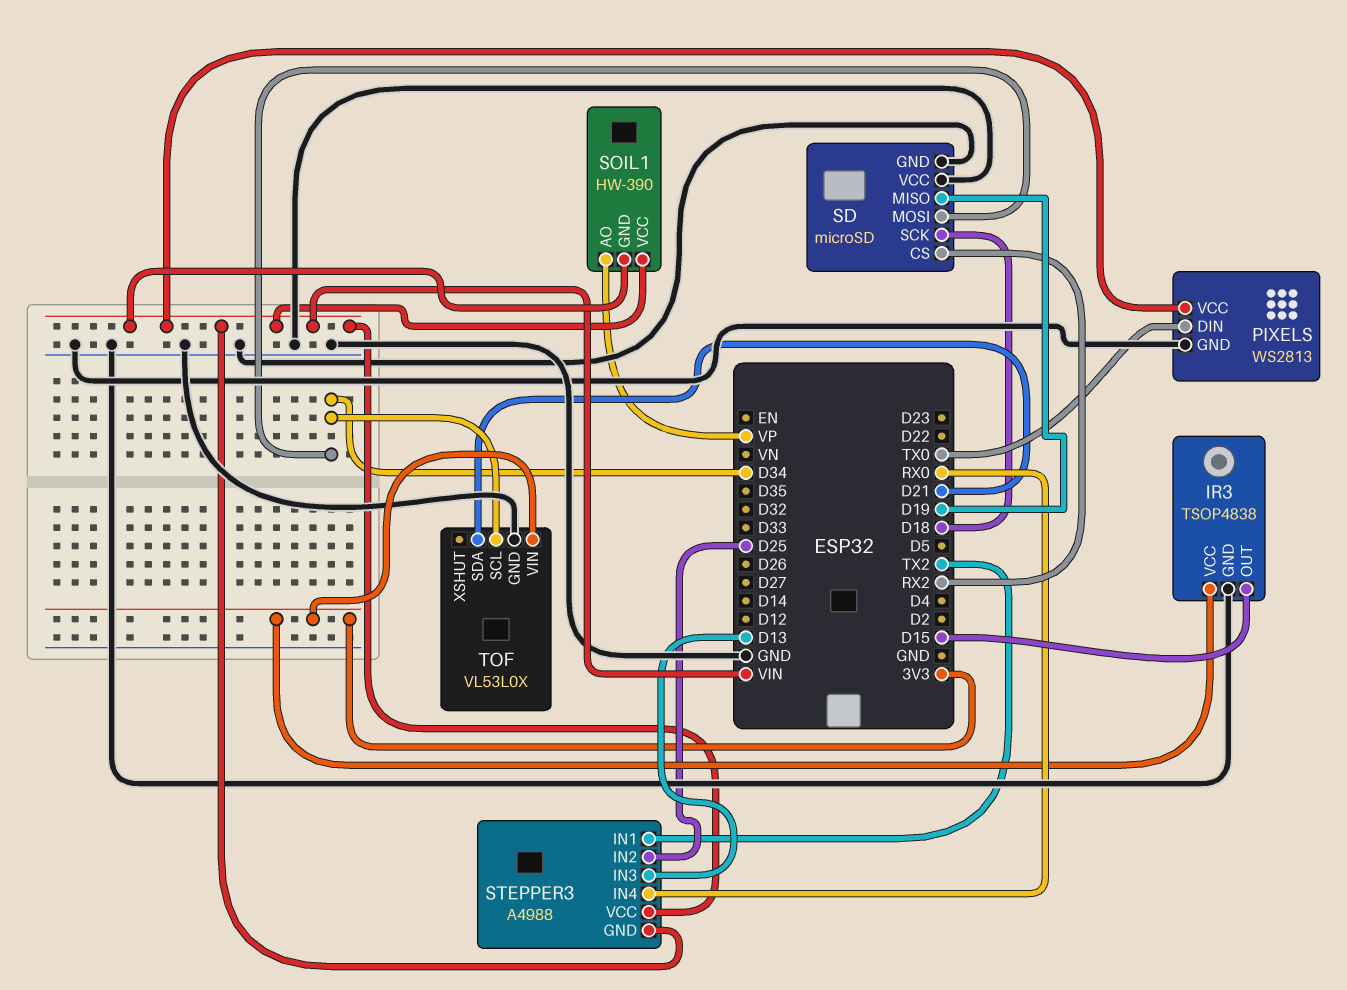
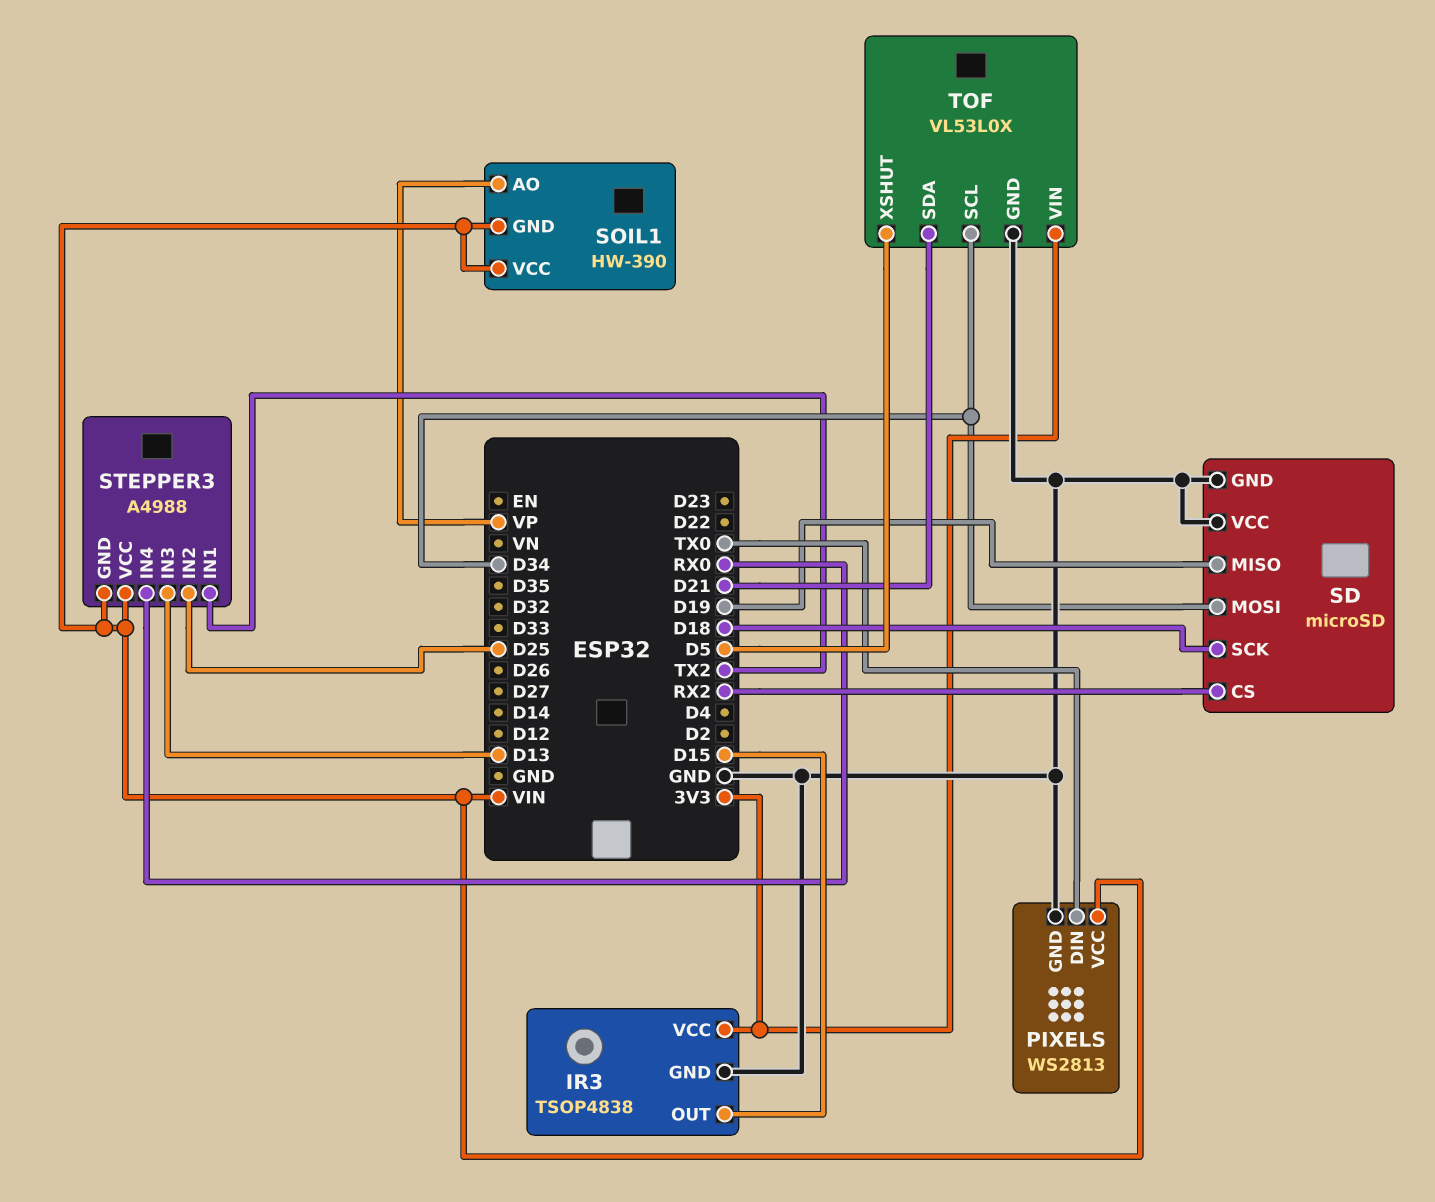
TOF pin XSHUT: none -> D5

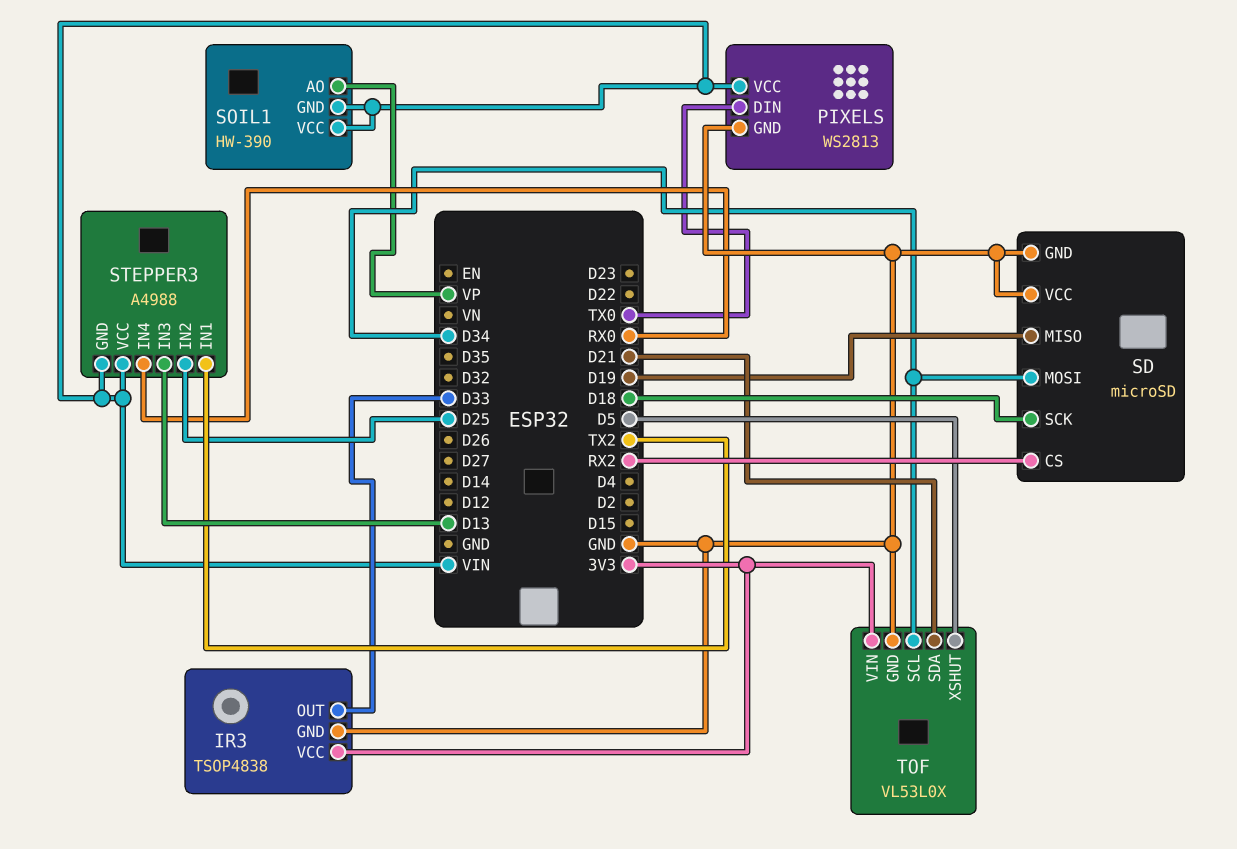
IR3 pin OUT: D15 -> D33

